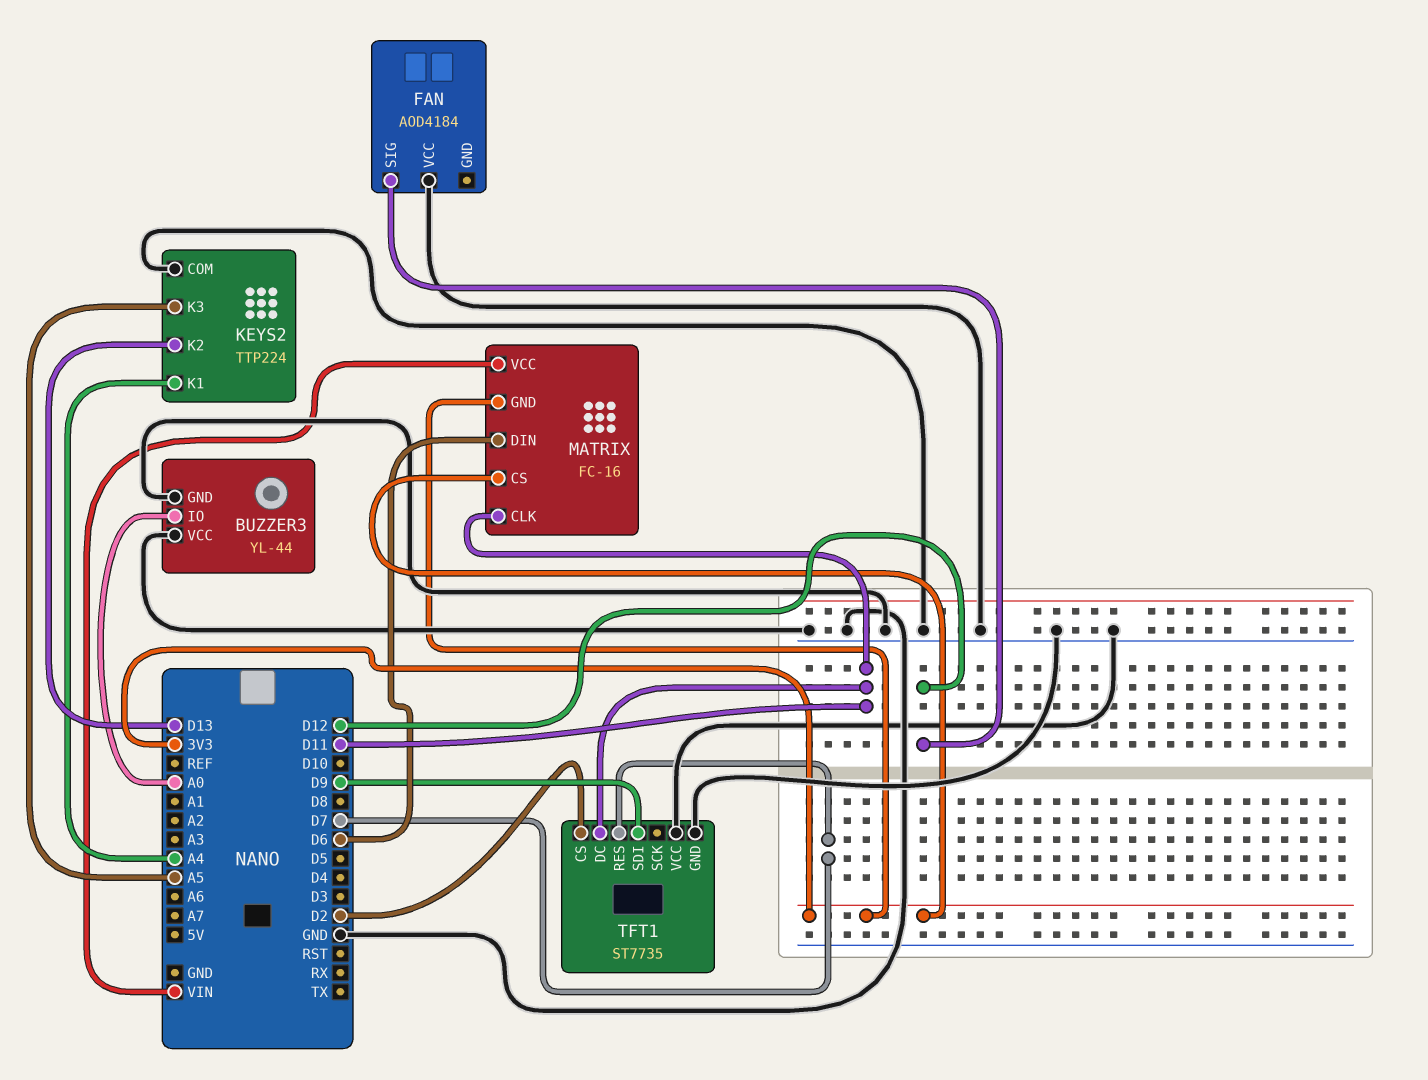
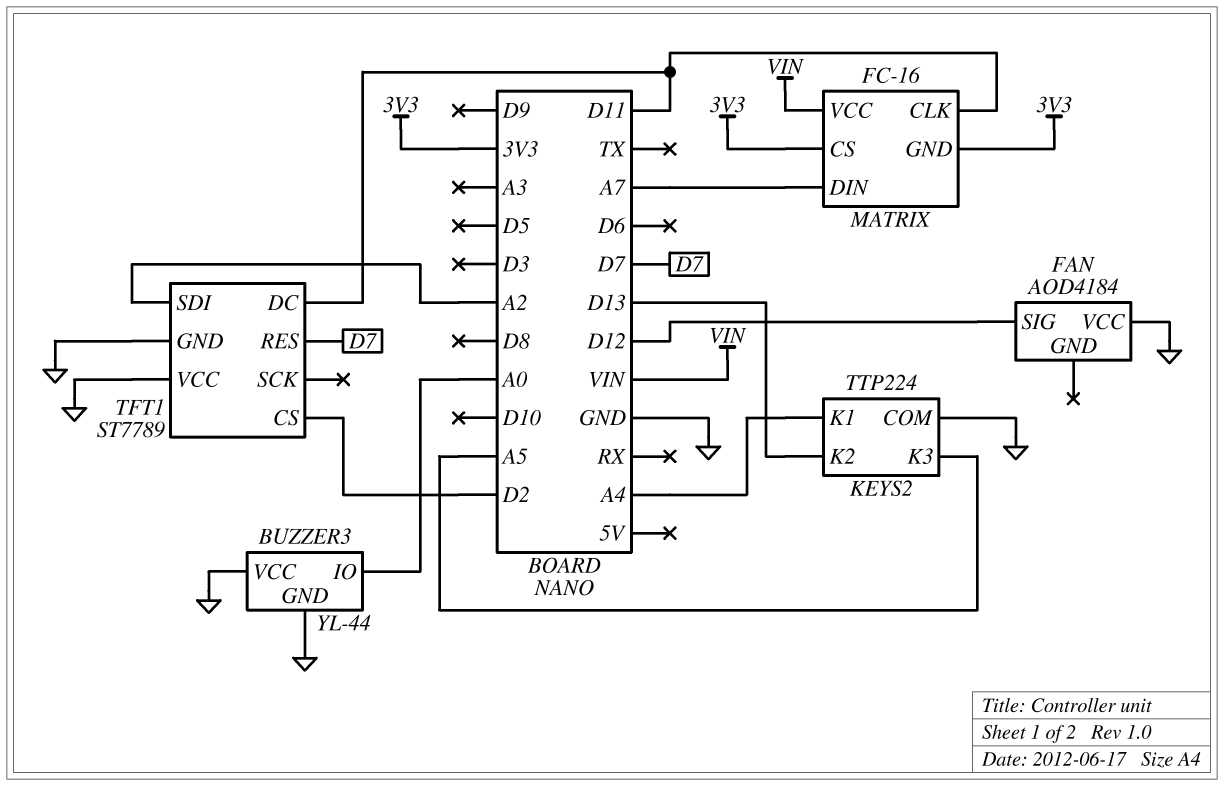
MATRIX pin DIN: D6 -> A7
TFT1: ST7735 -> ST7789
TFT1 pin SDI: D9 -> A2

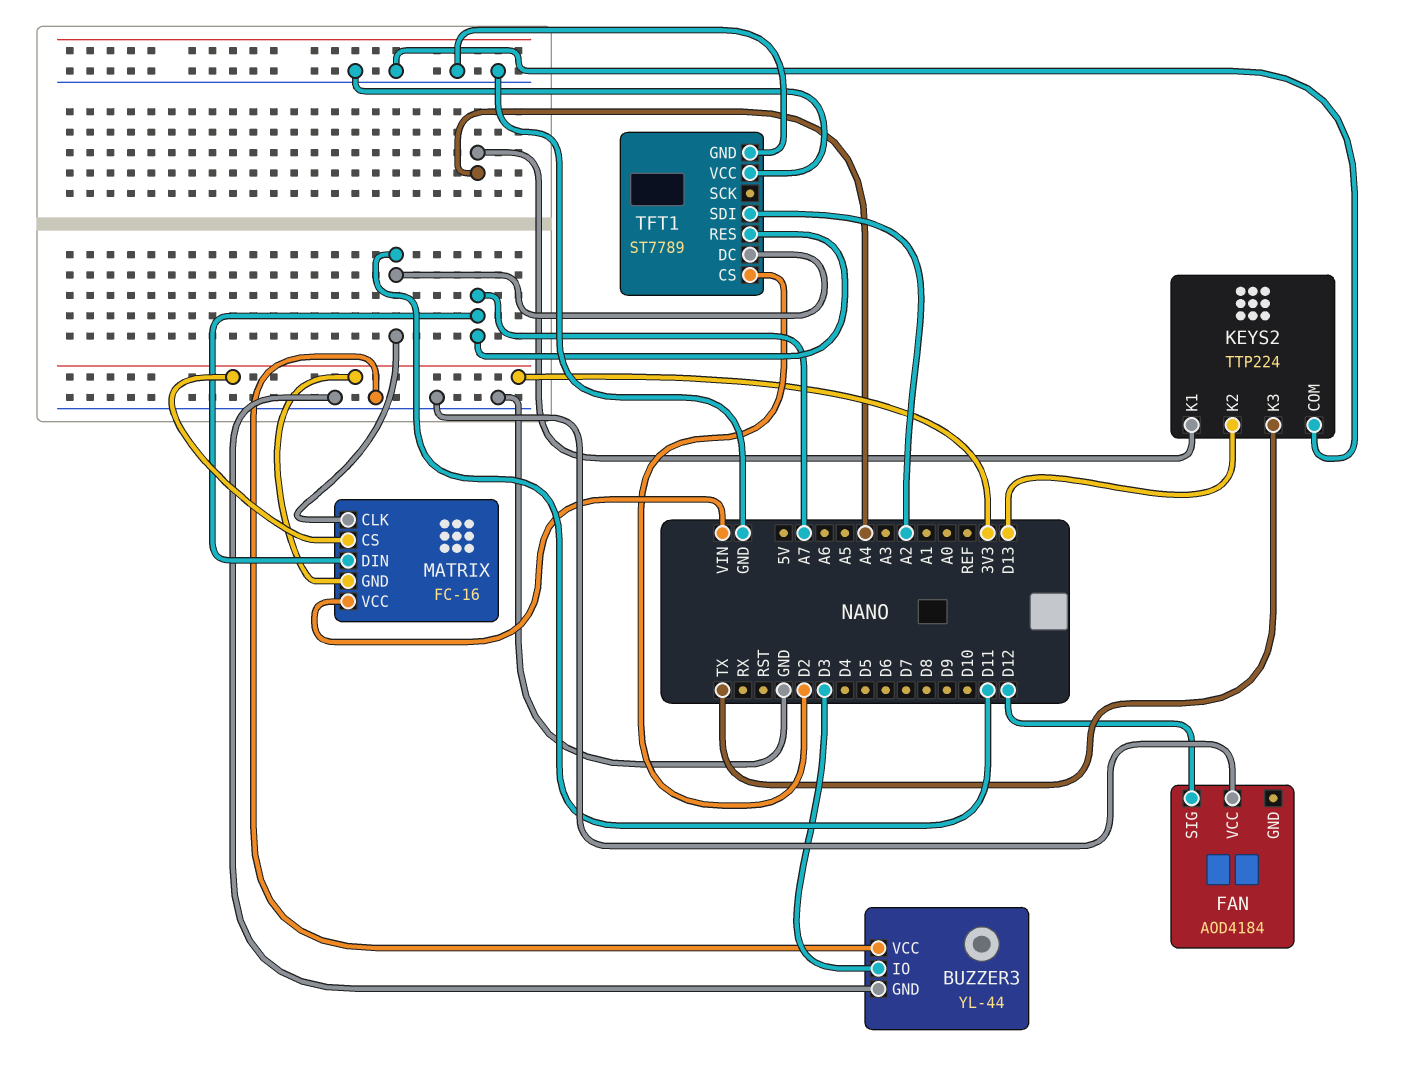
BUZZER3 pin IO: A0 -> D3
KEYS2 pin K3: A5 -> TX
TFT1 pin RES: D7 -> A7

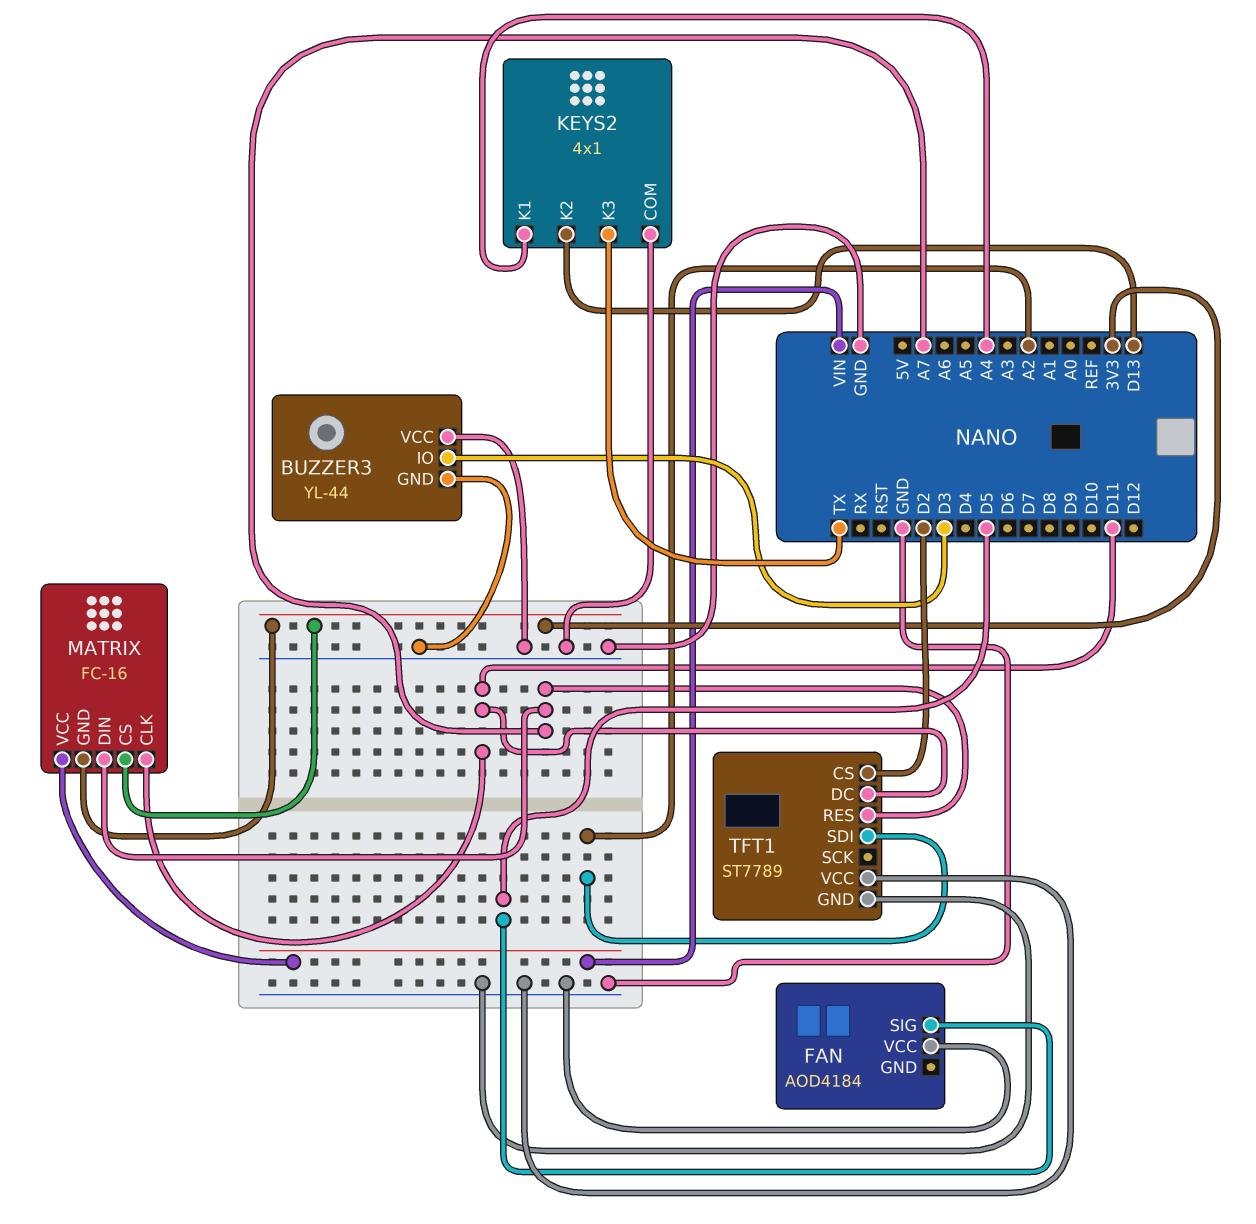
FAN pin SIG: D12 -> D5
KEYS2: TTP224 -> 4x1

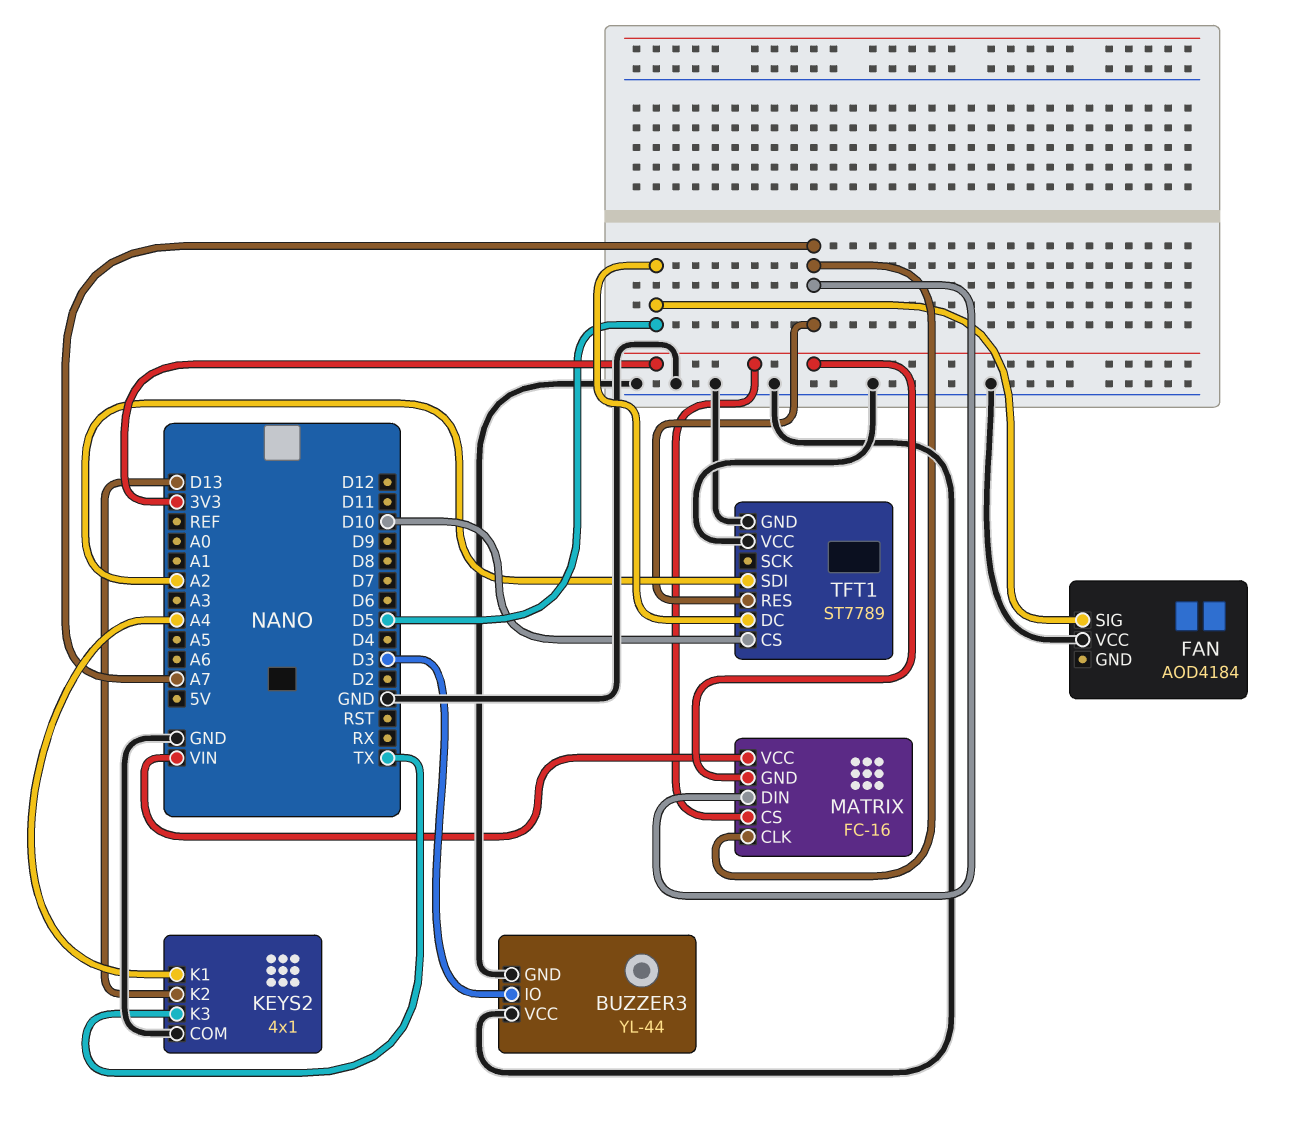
MATRIX pin CLK: D11 -> A7
TFT1 pin CS: D2 -> D10
TFT1 pin DC: D11 -> D5

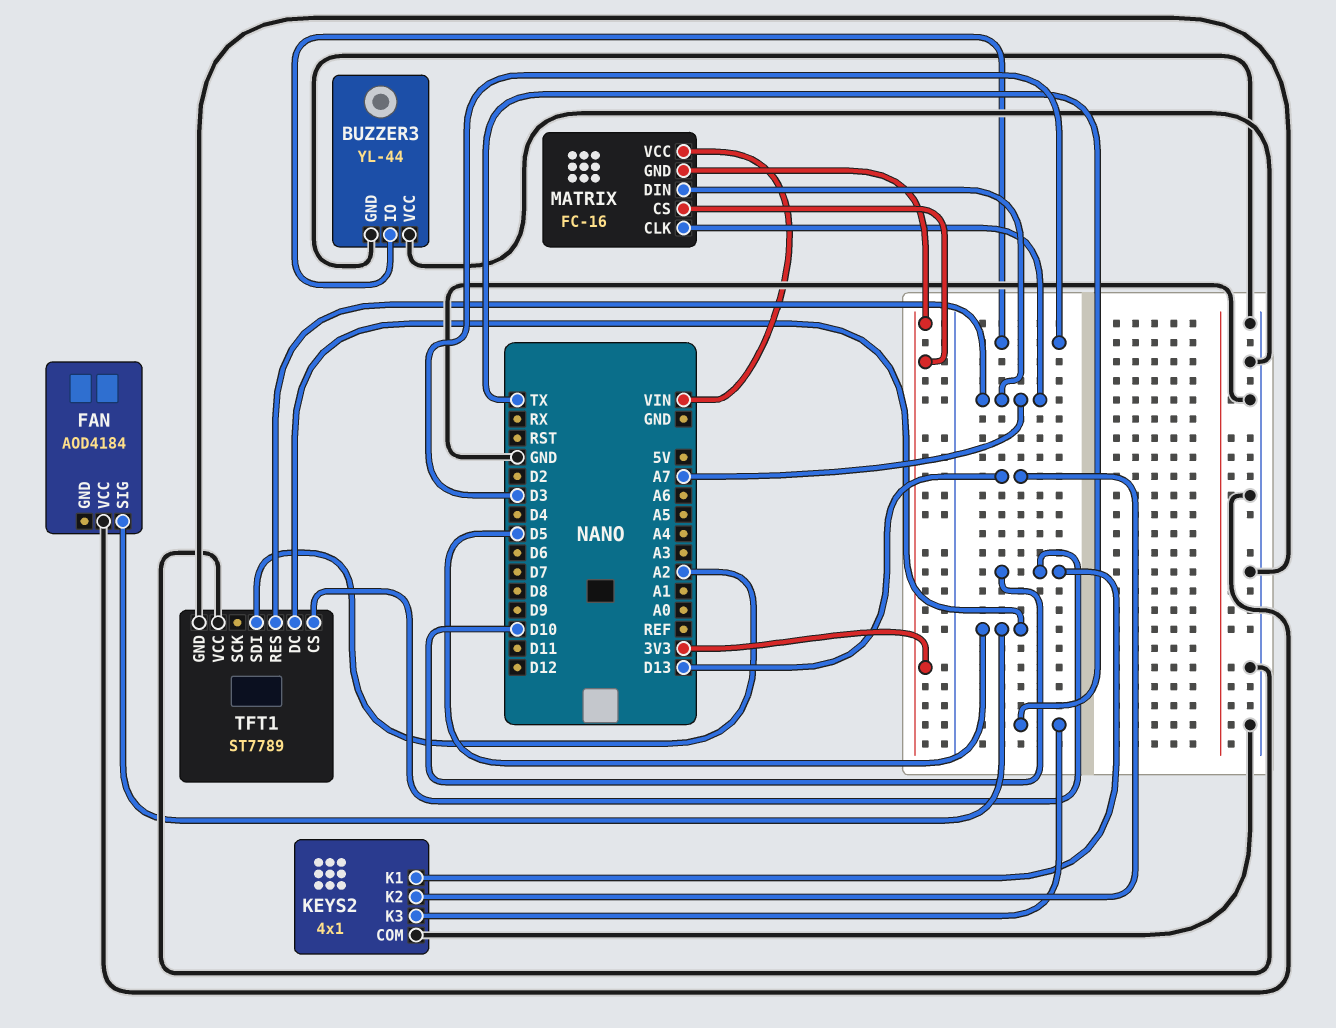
KEYS2 pin K1: A4 -> D10

